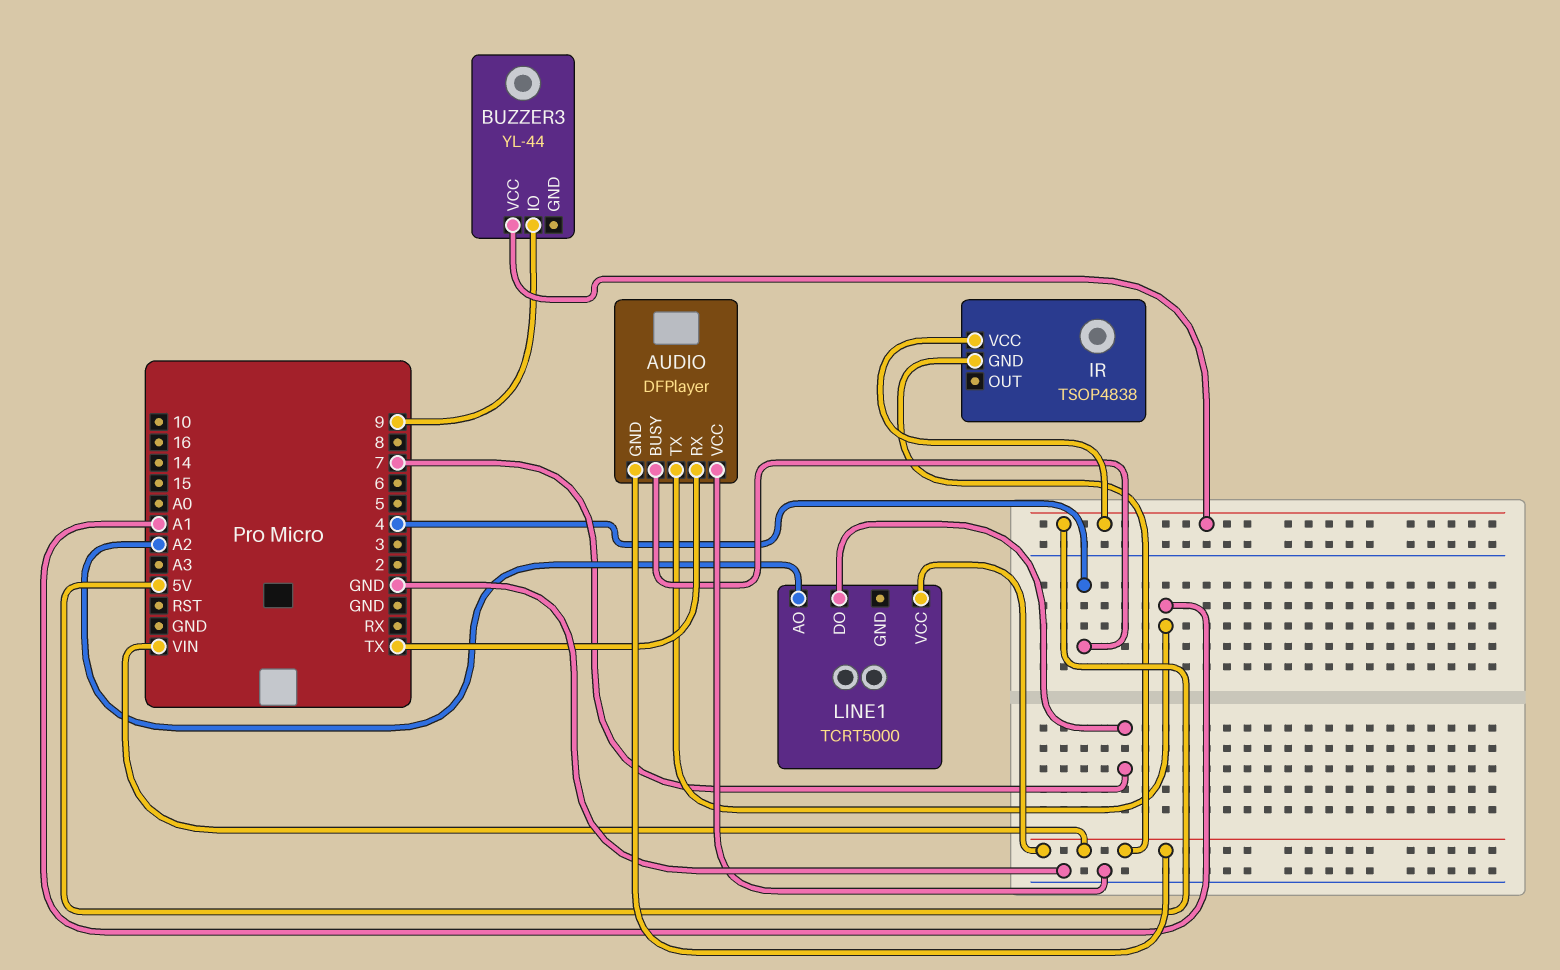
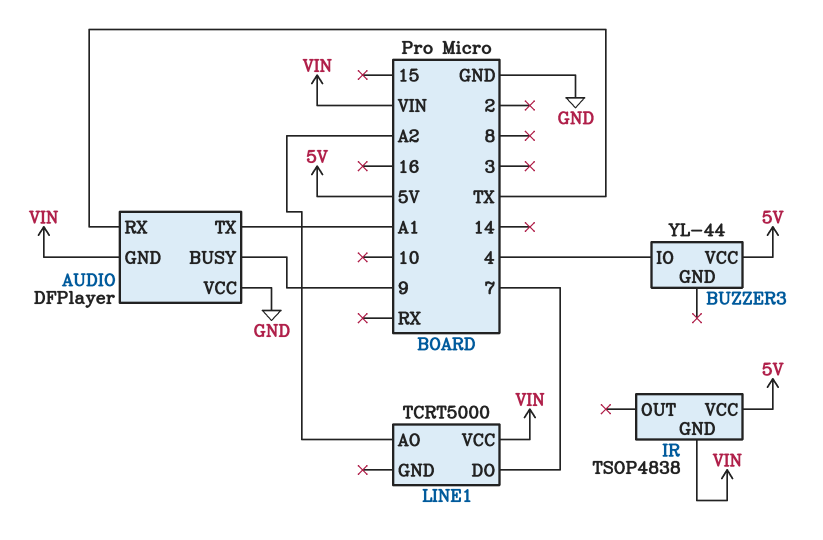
AUDIO pin BUSY: 4 -> 9
BUZZER3 pin IO: 9 -> 4

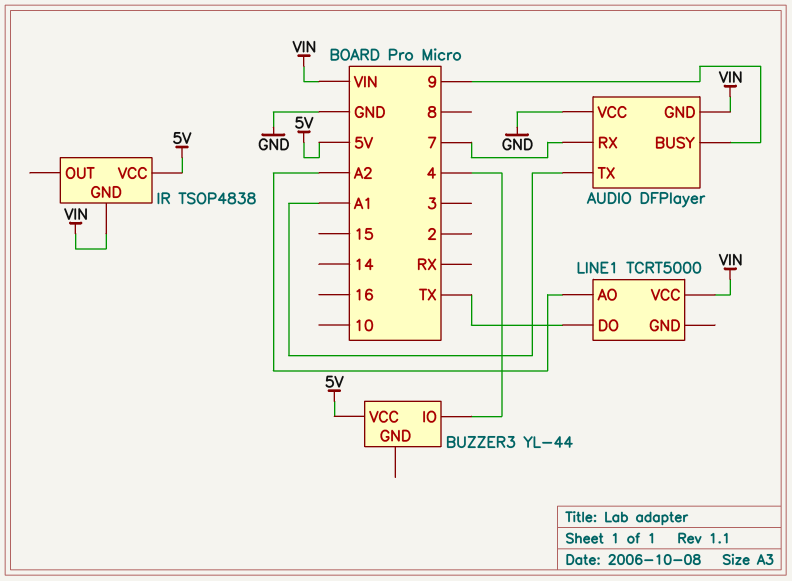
AUDIO pin RX: TX -> 7
LINE1 pin DO: 7 -> TX

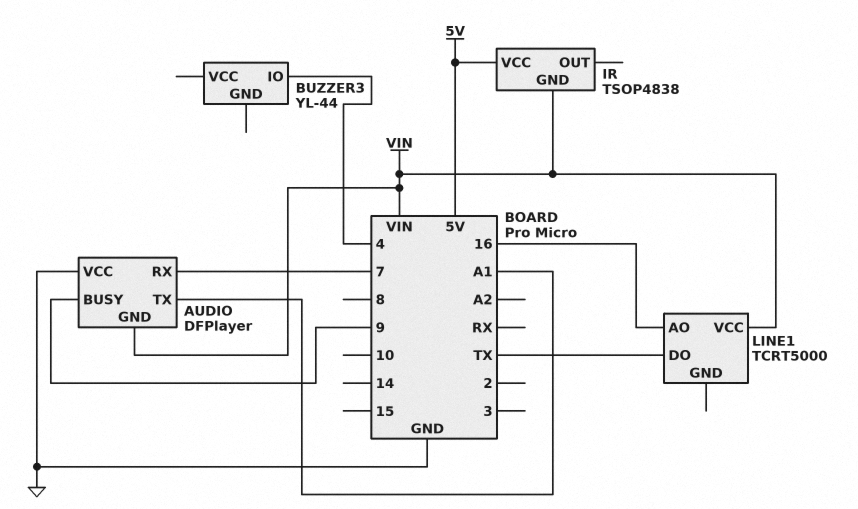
BUZZER3 pin VCC: 5V -> none
LINE1 pin AO: A2 -> 16

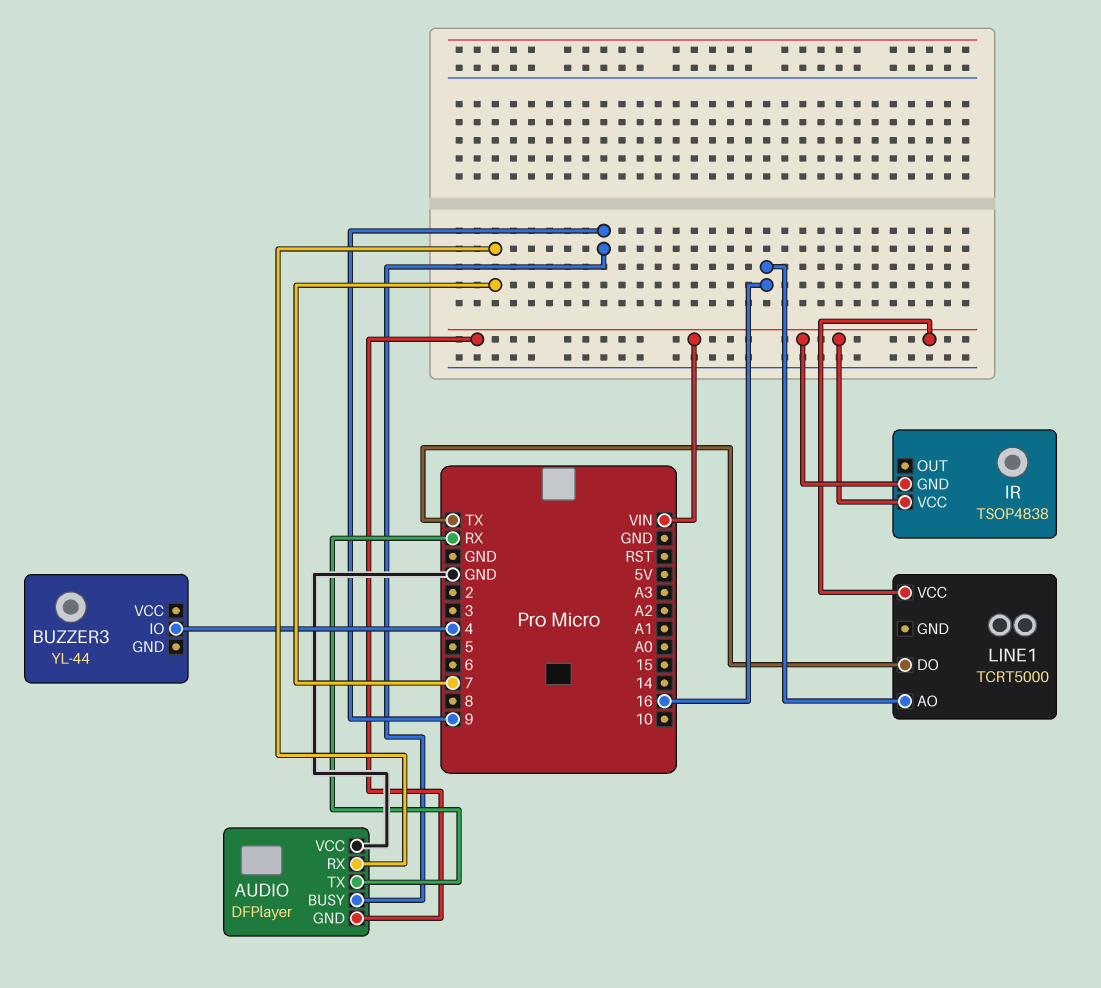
AUDIO pin TX: A1 -> RX
IR pin VCC: 5V -> VIN

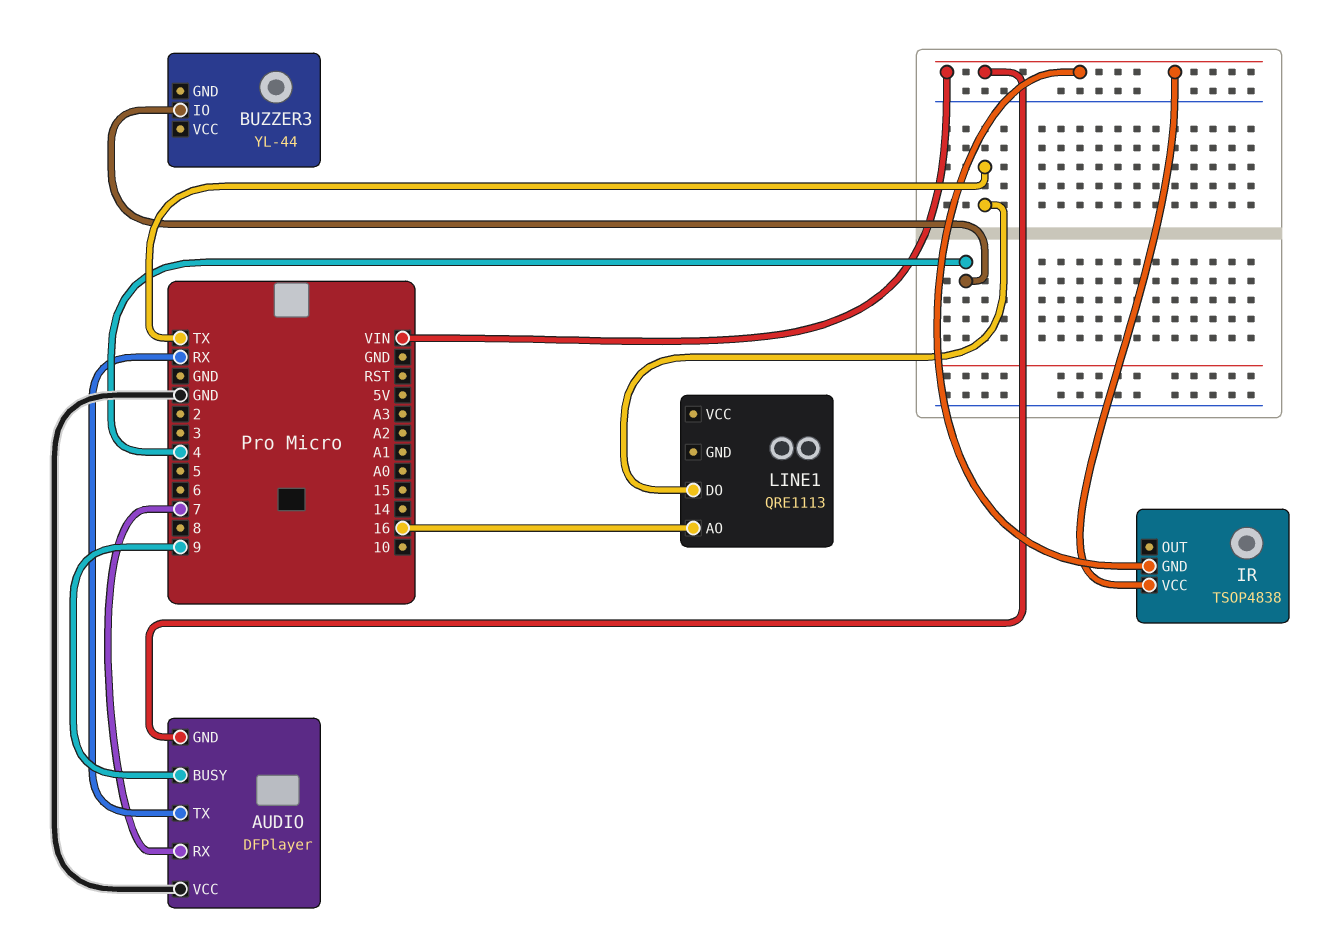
LINE1: TCRT5000 -> QRE1113
LINE1 pin VCC: VIN -> none

